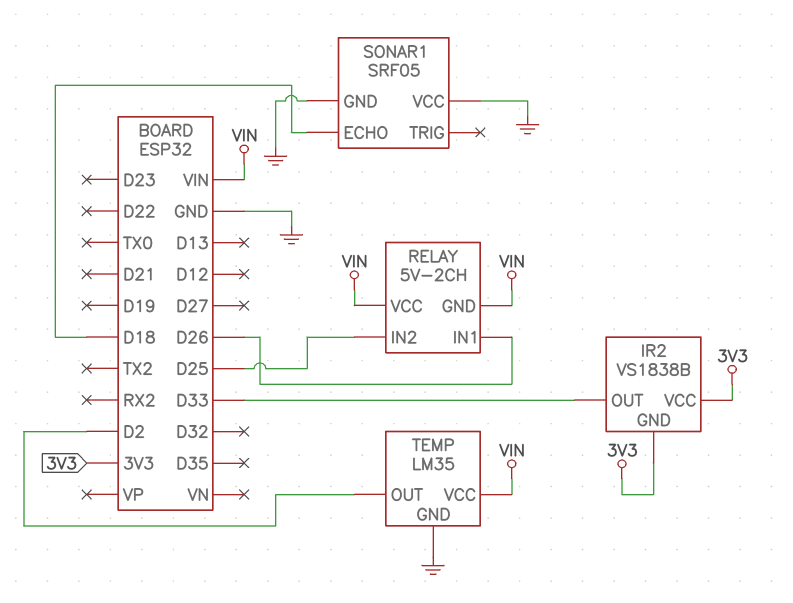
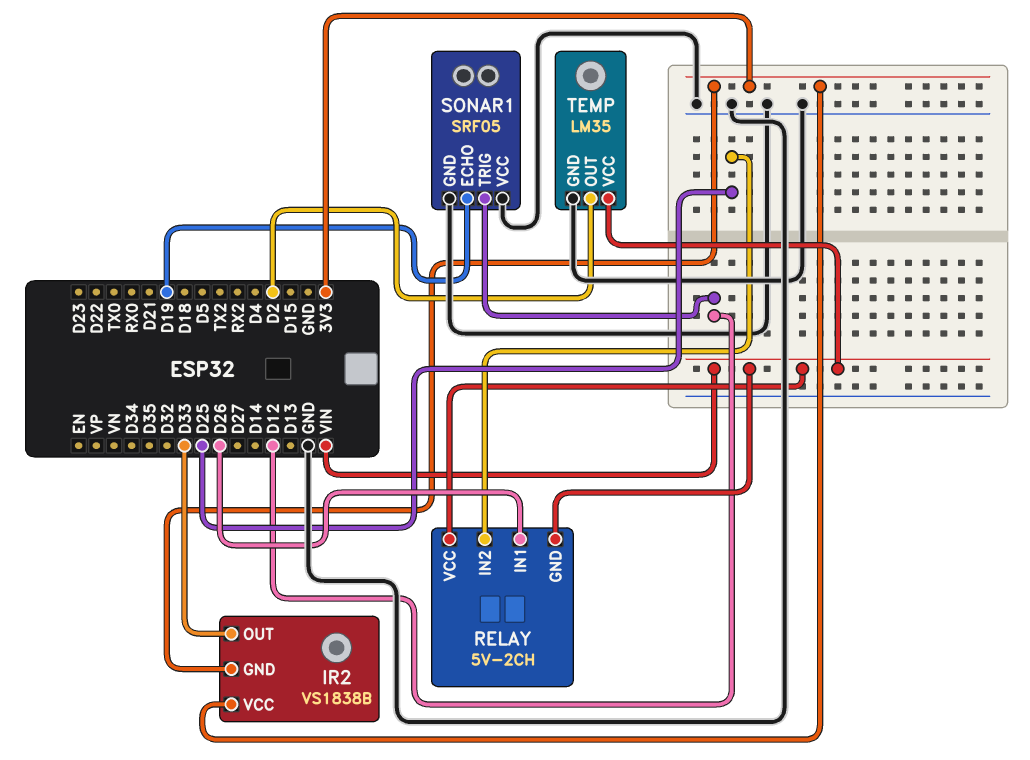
SONAR1 pin ECHO: D18 -> D19
SONAR1 pin TRIG: none -> D12

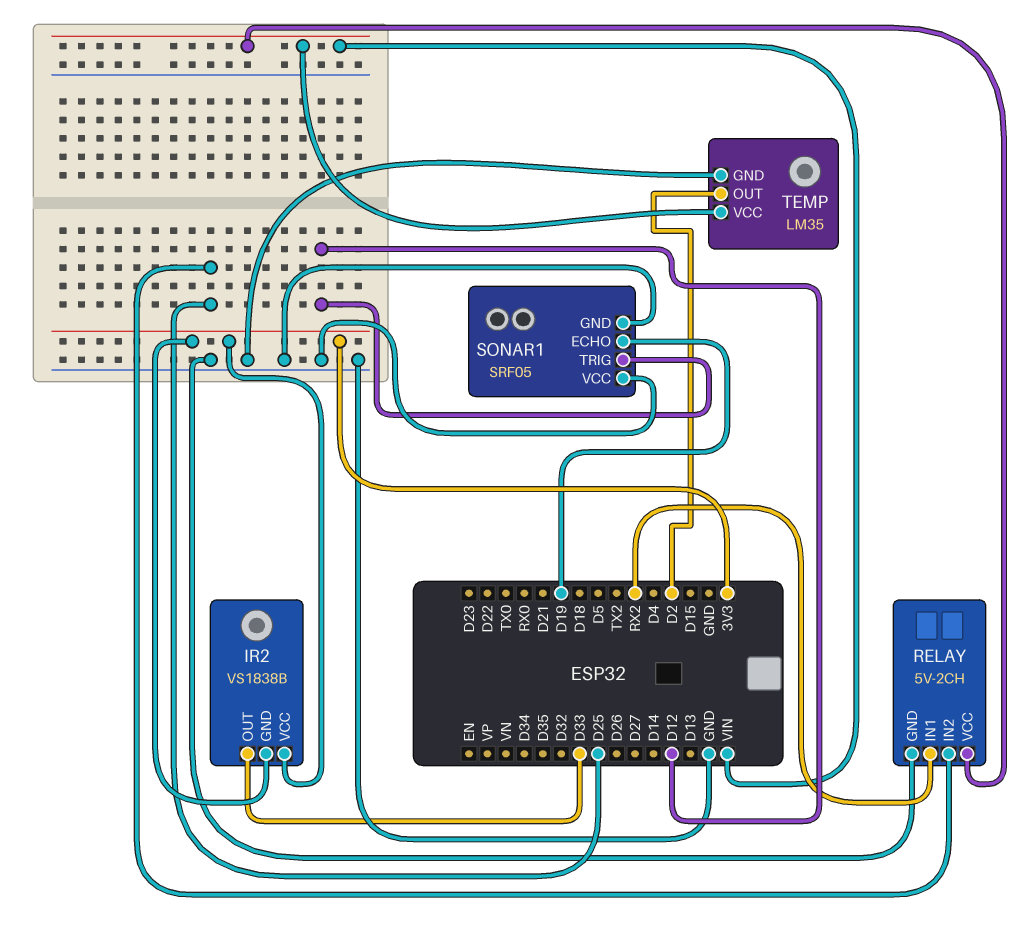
RELAY pin GND: VIN -> GND
RELAY pin IN1: D26 -> RX2

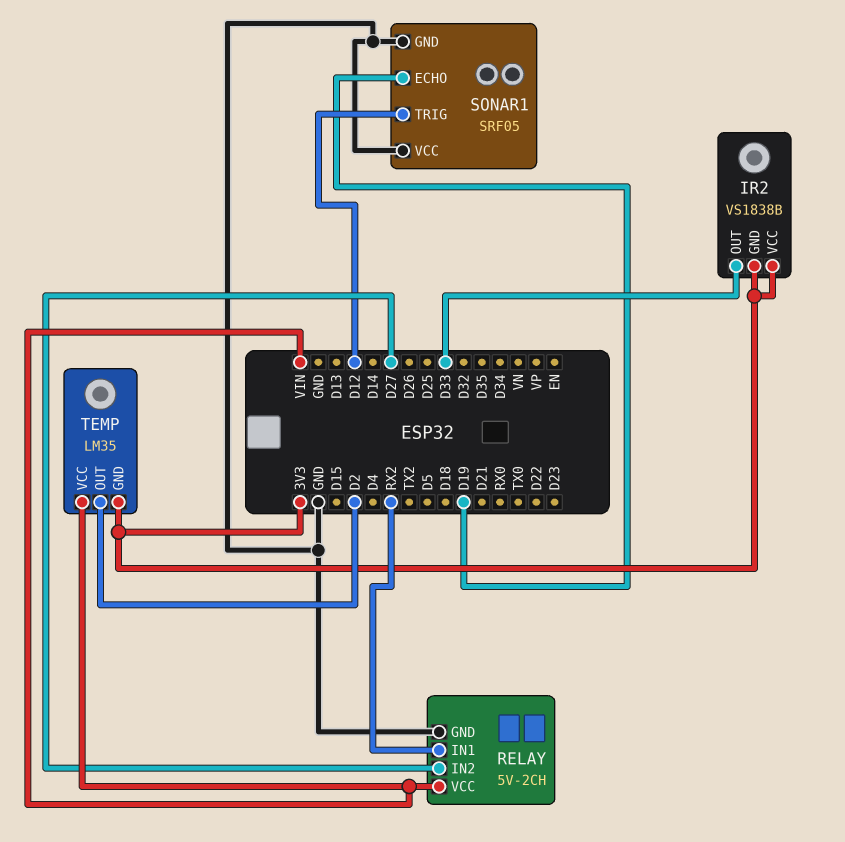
RELAY pin IN2: D25 -> D27
TEMP pin GND: GND -> 3V3

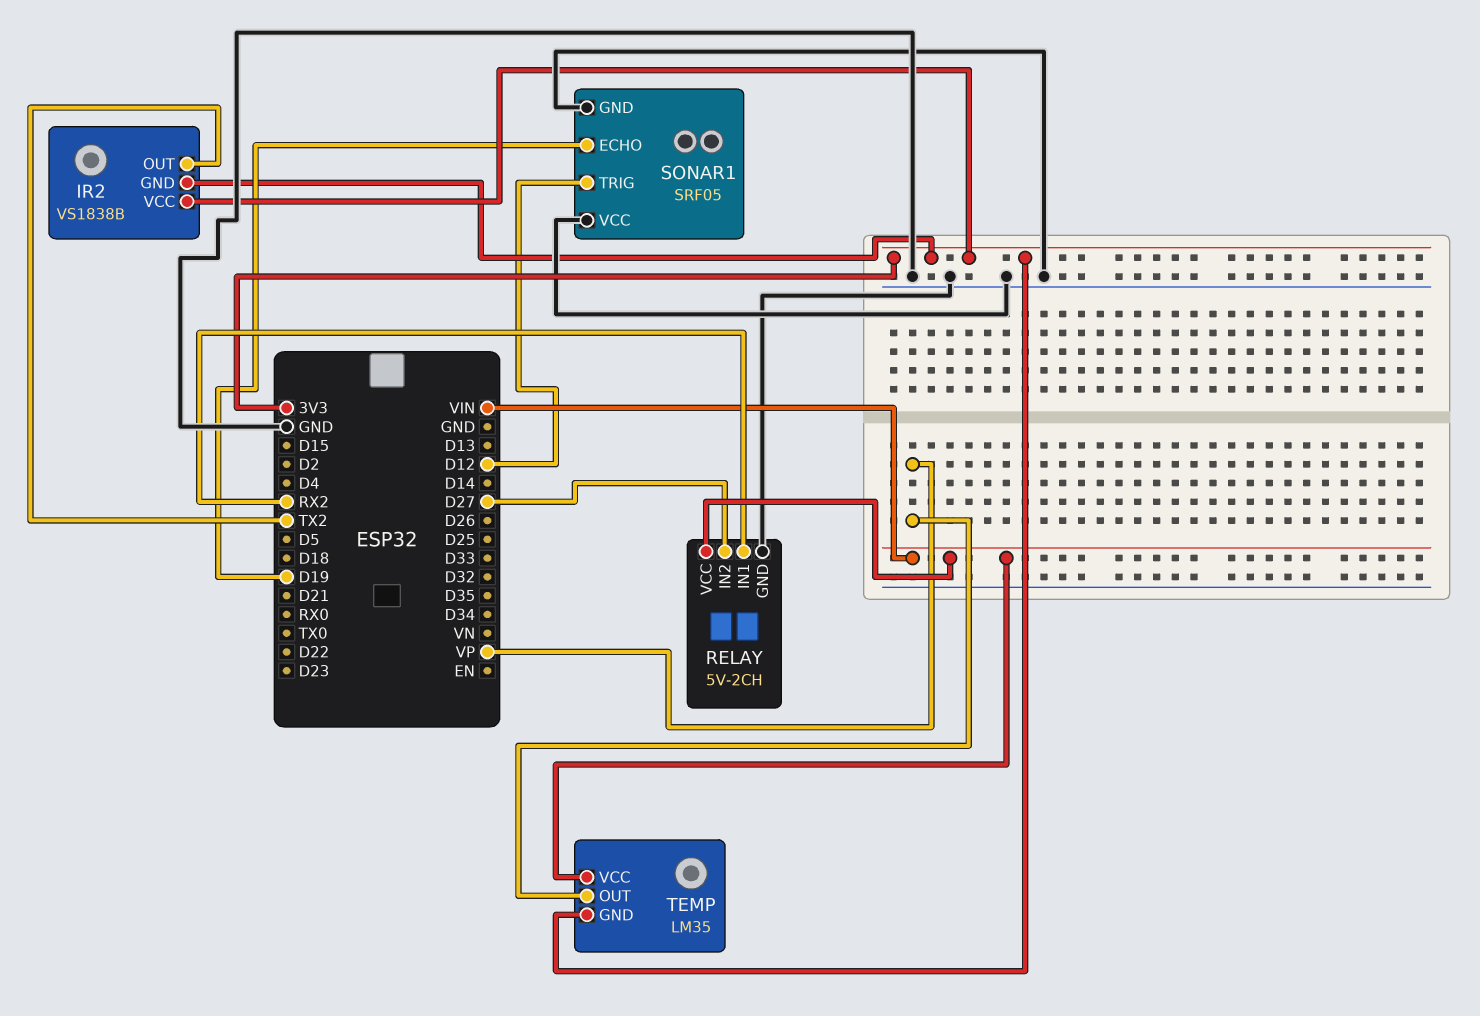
IR2 pin OUT: D33 -> TX2
TEMP pin OUT: D2 -> VP

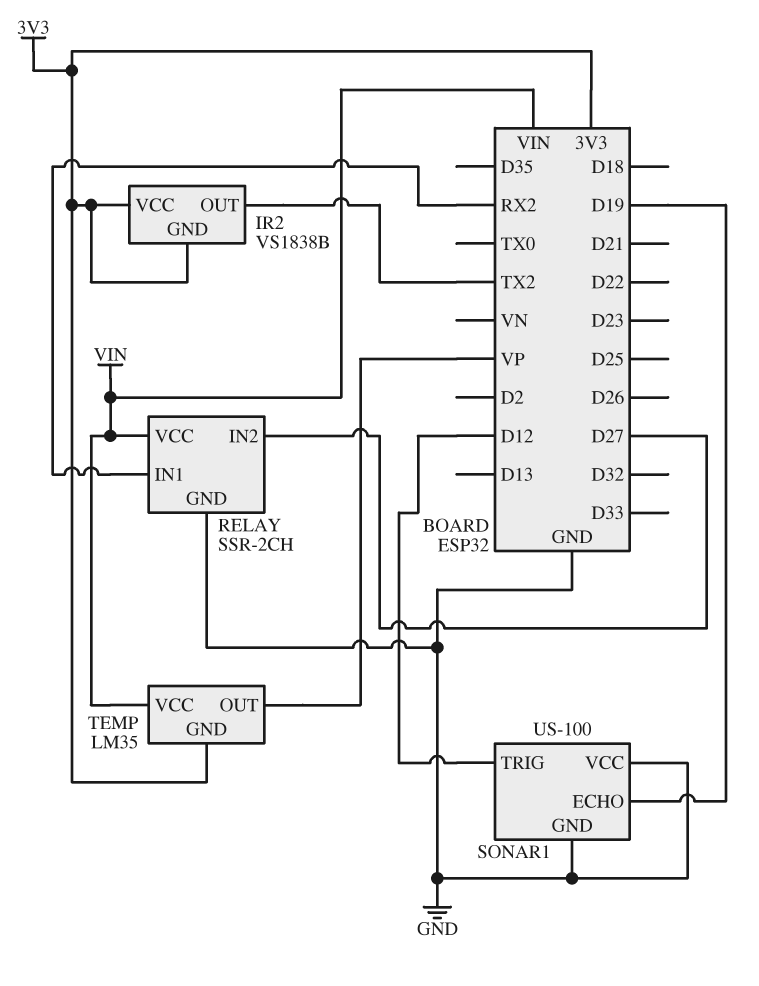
RELAY: 5V-2CH -> SSR-2CH
SONAR1: SRF05 -> US-100

